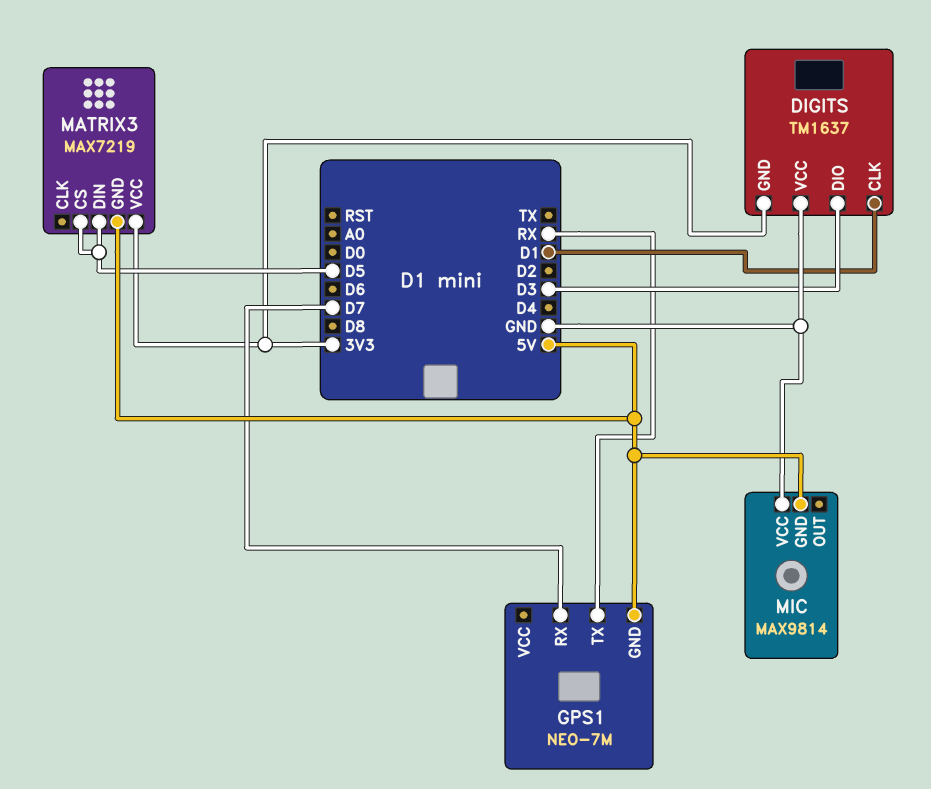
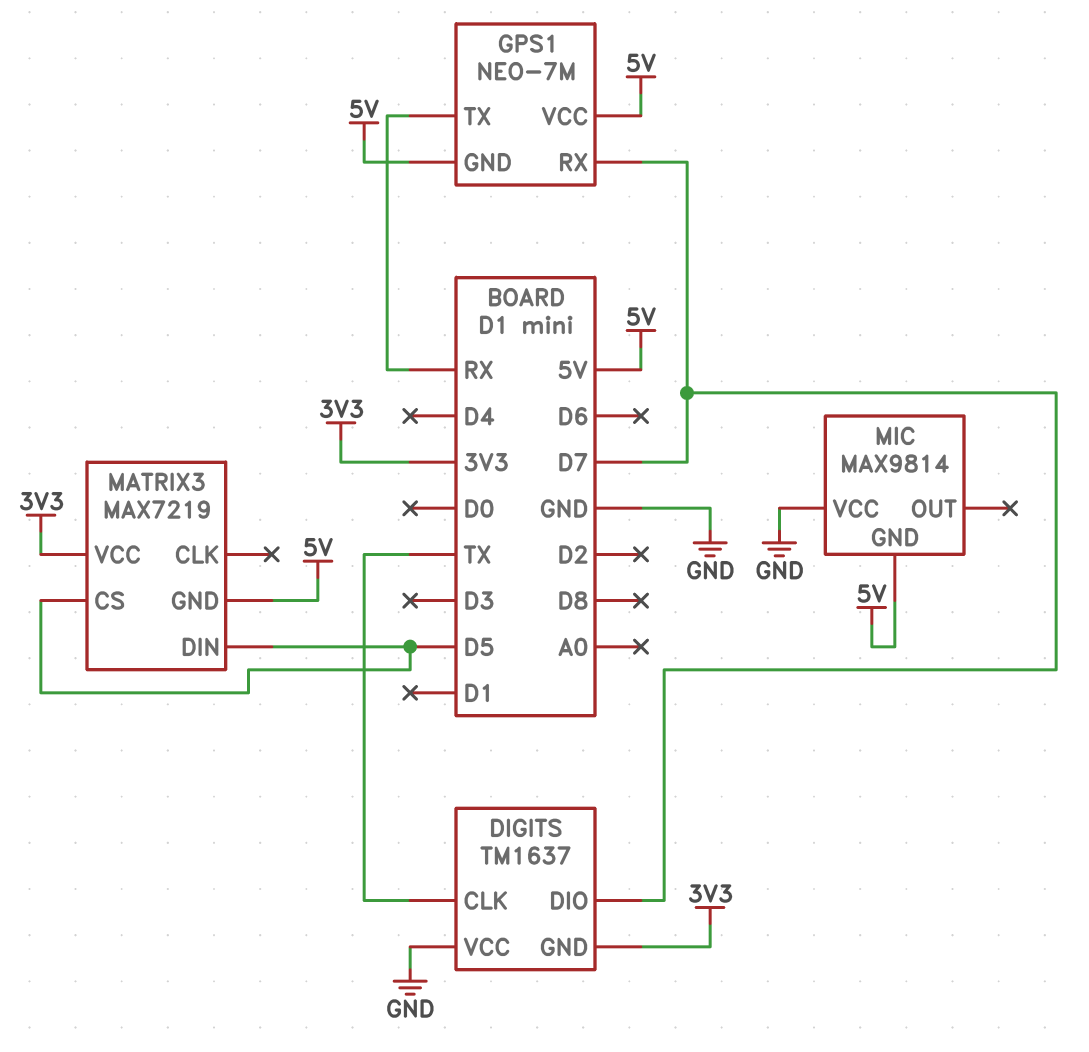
DIGITS pin CLK: D1 -> TX
DIGITS pin DIO: D3 -> D7
GPS1 pin VCC: none -> 5V

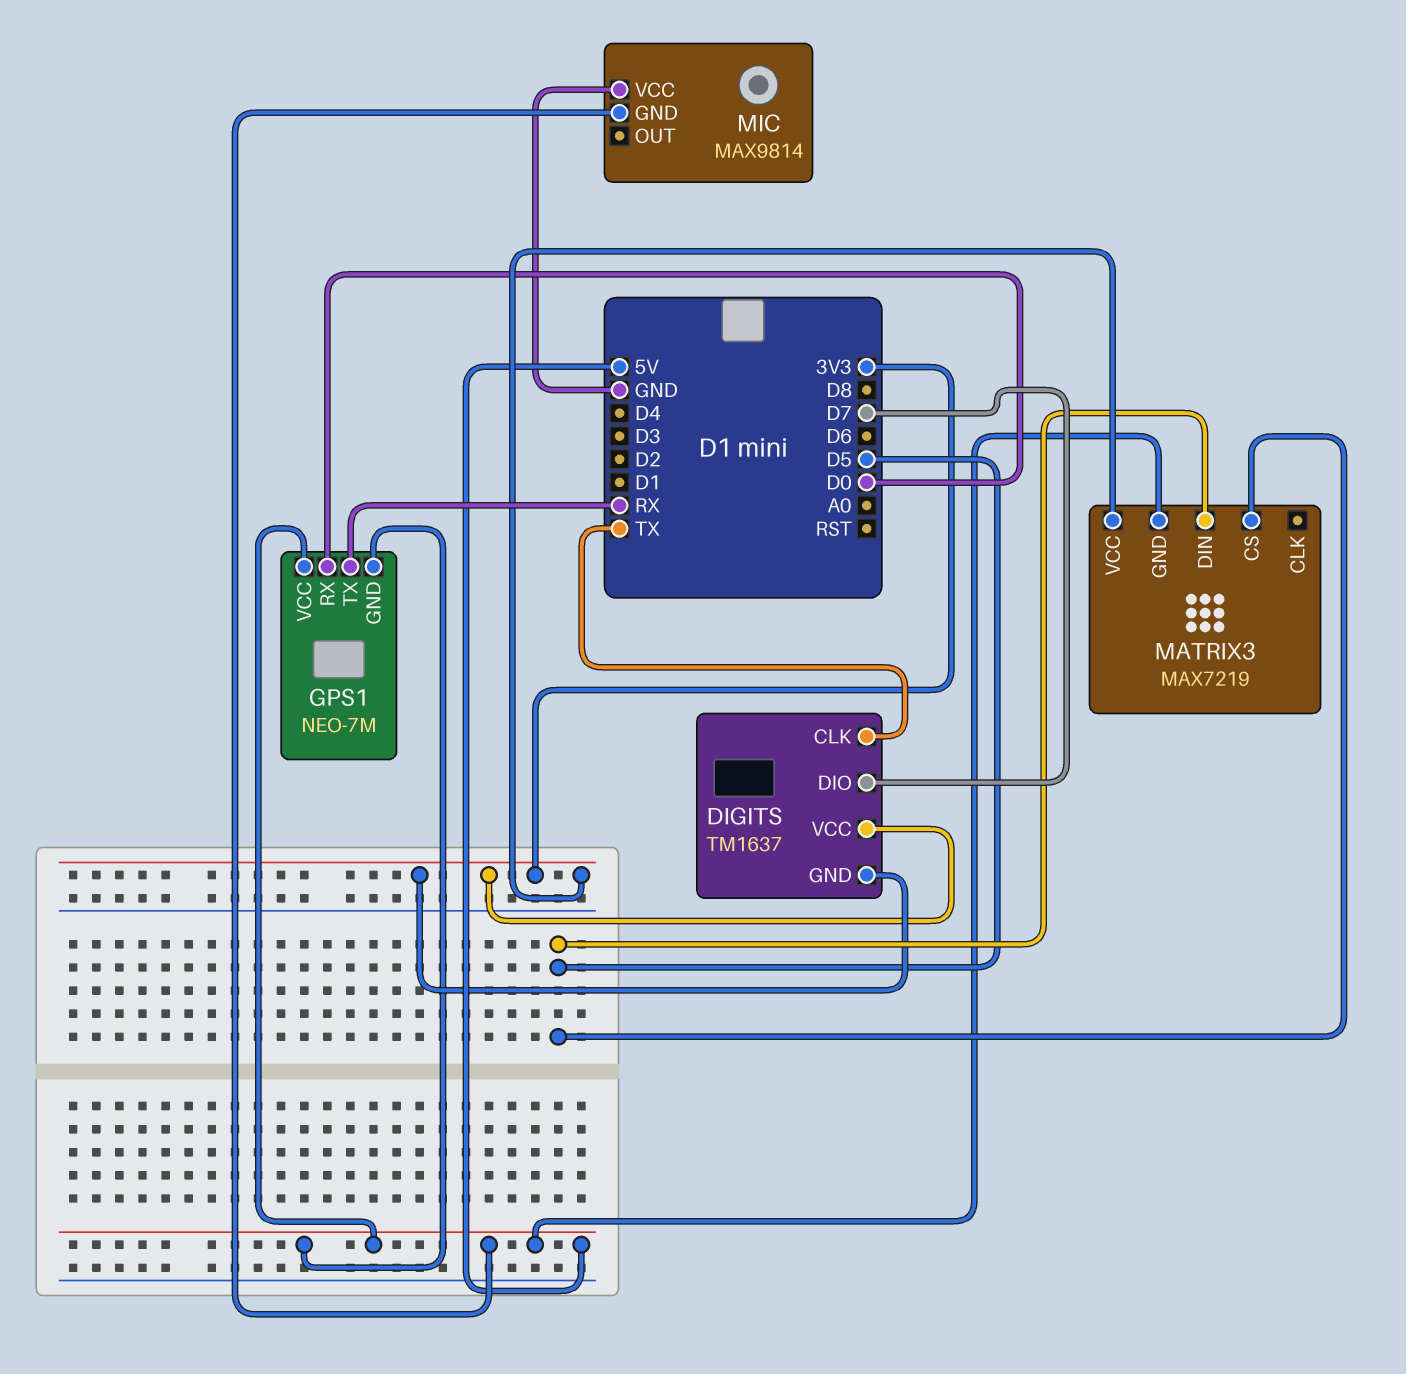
DIGITS pin VCC: GND -> 3V3
GPS1 pin RX: D7 -> D0

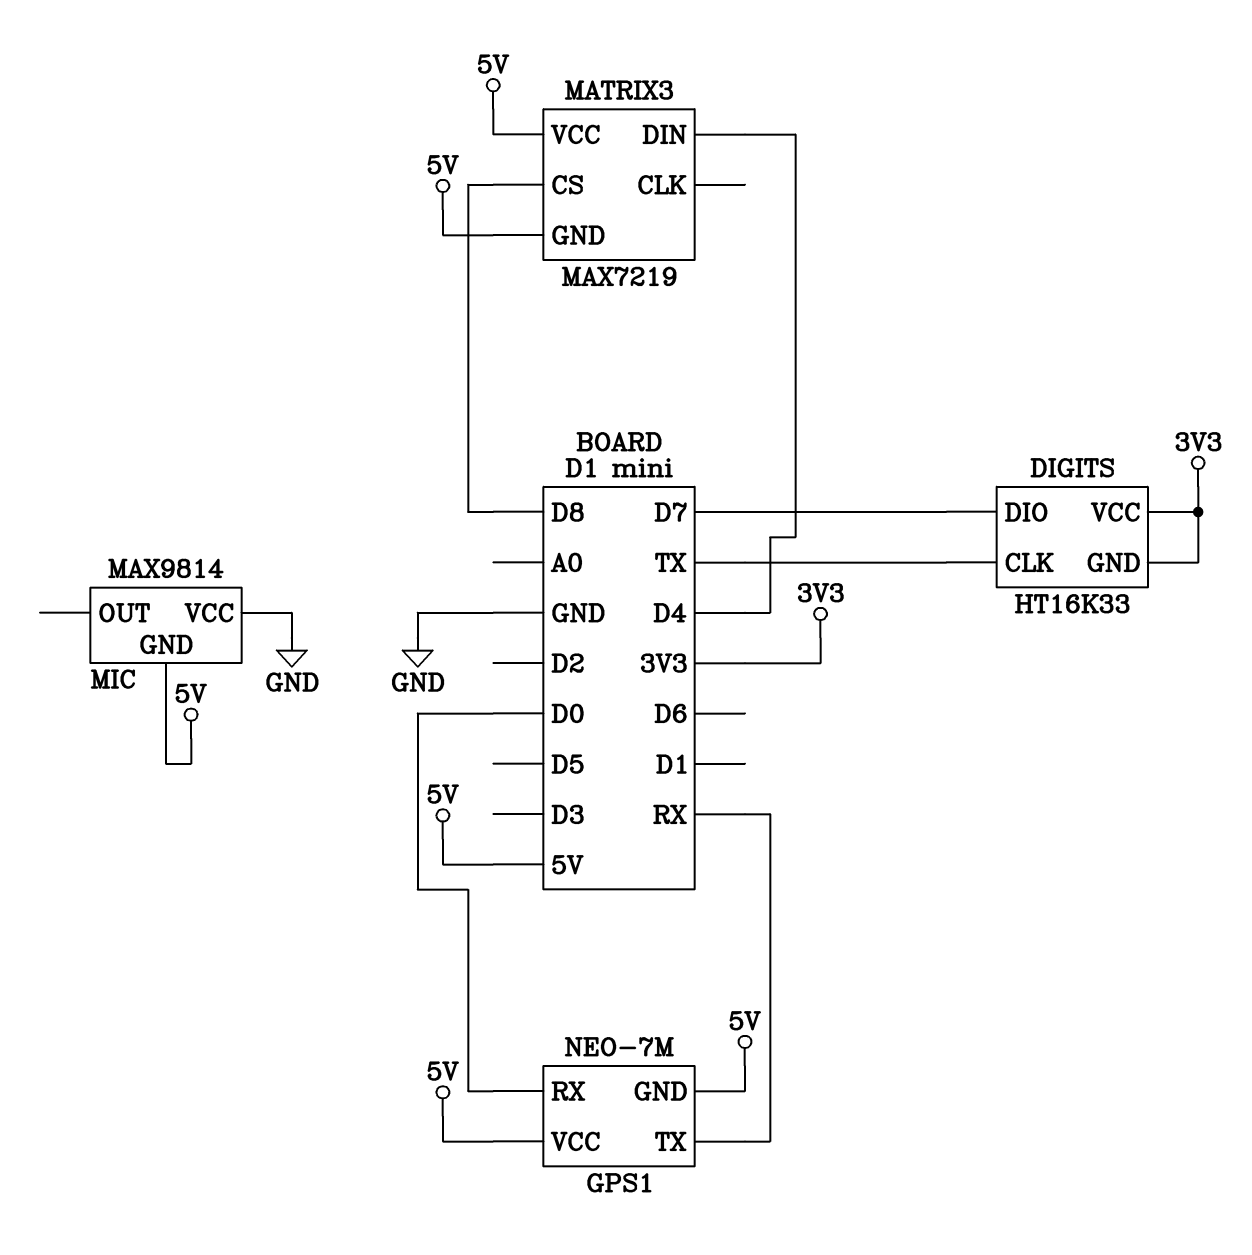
DIGITS: TM1637 -> HT16K33
MATRIX3 pin CS: D5 -> D8
MATRIX3 pin DIN: D5 -> D4
MATRIX3 pin VCC: 3V3 -> 5V

